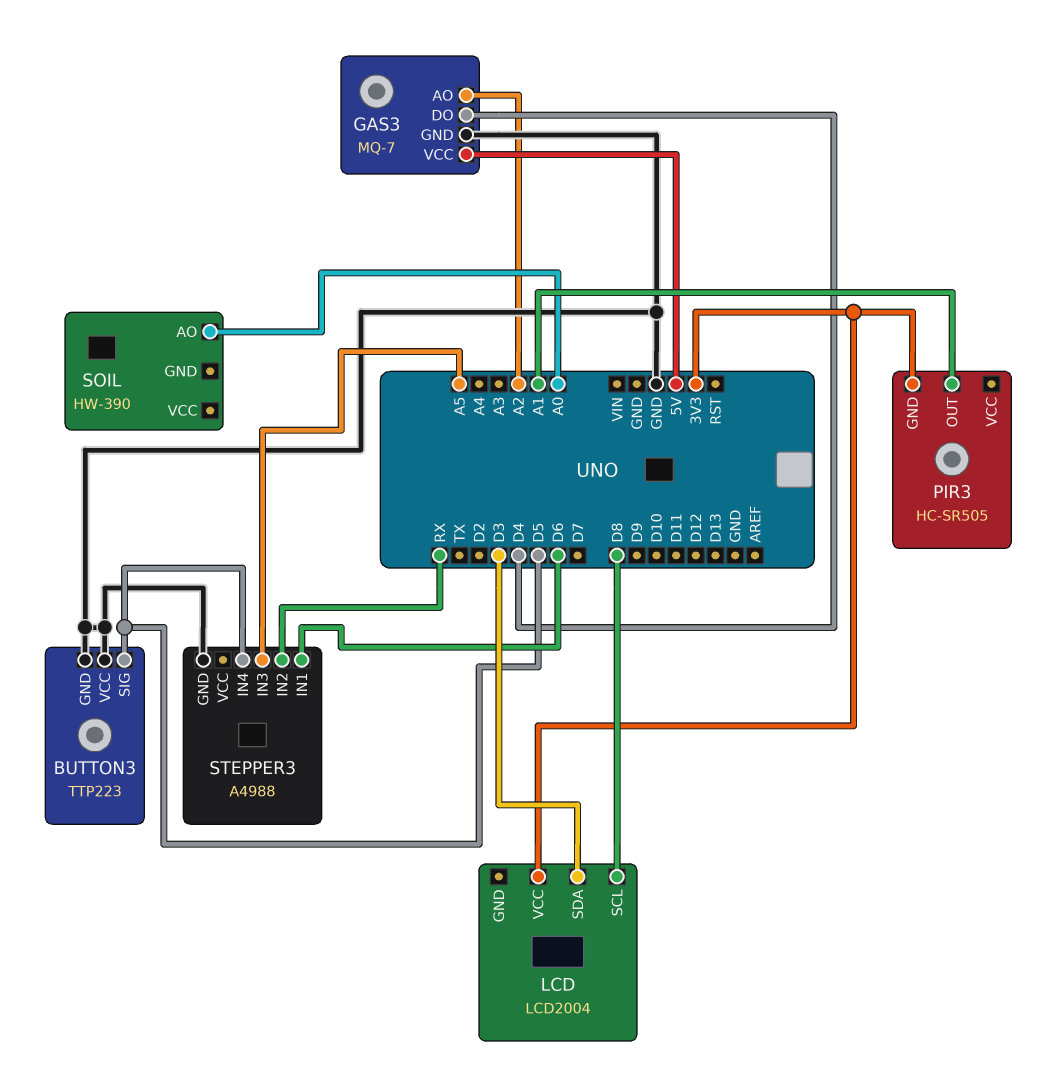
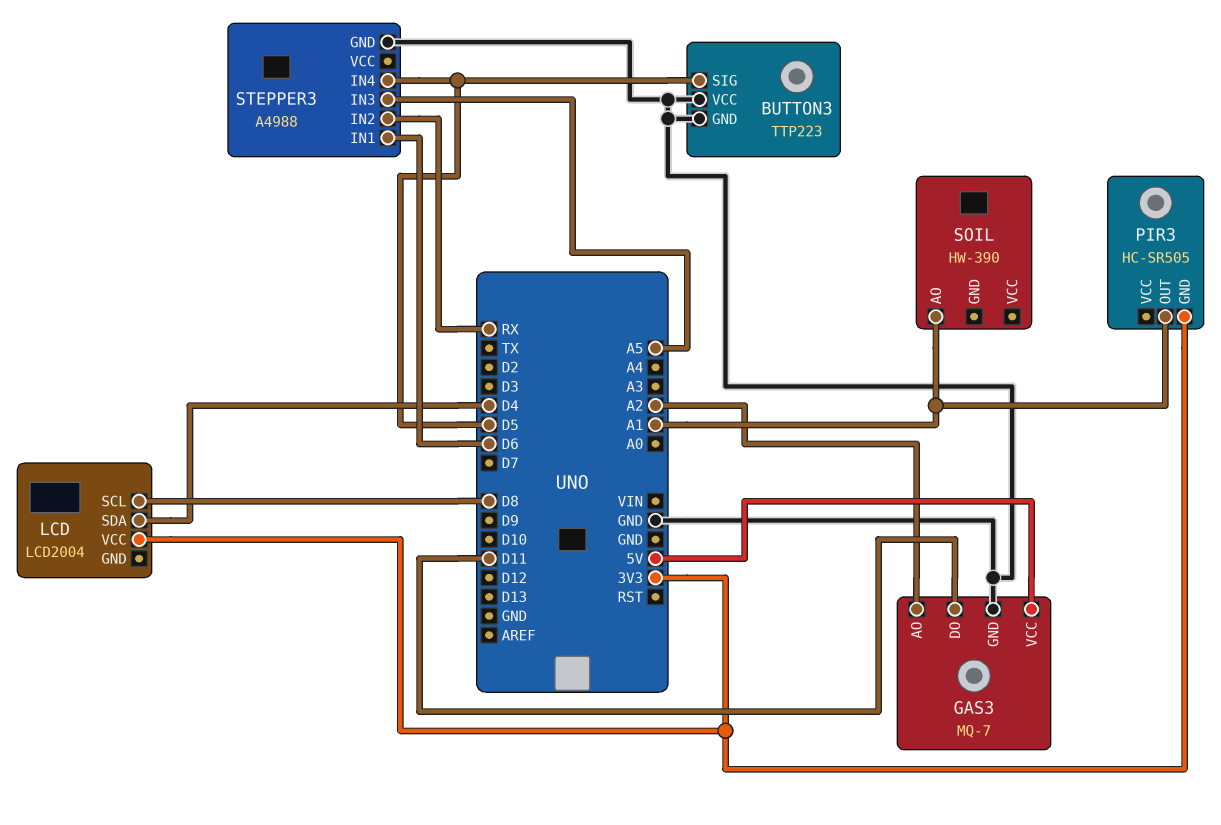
GAS3 pin DO: D4 -> D11
LCD pin SDA: D3 -> D4
SOIL pin AO: A0 -> A1

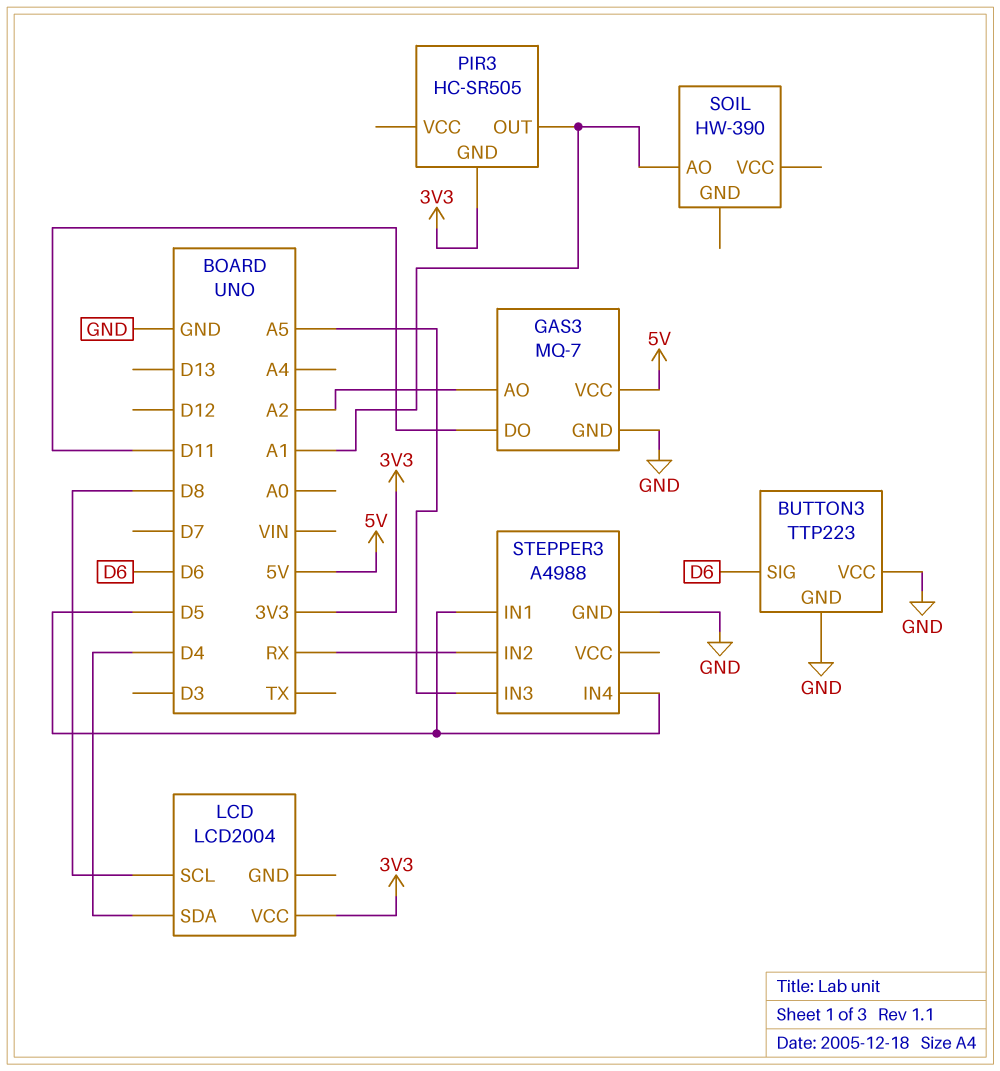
BUTTON3 pin SIG: D5 -> D6
STEPPER3 pin IN1: D6 -> D5

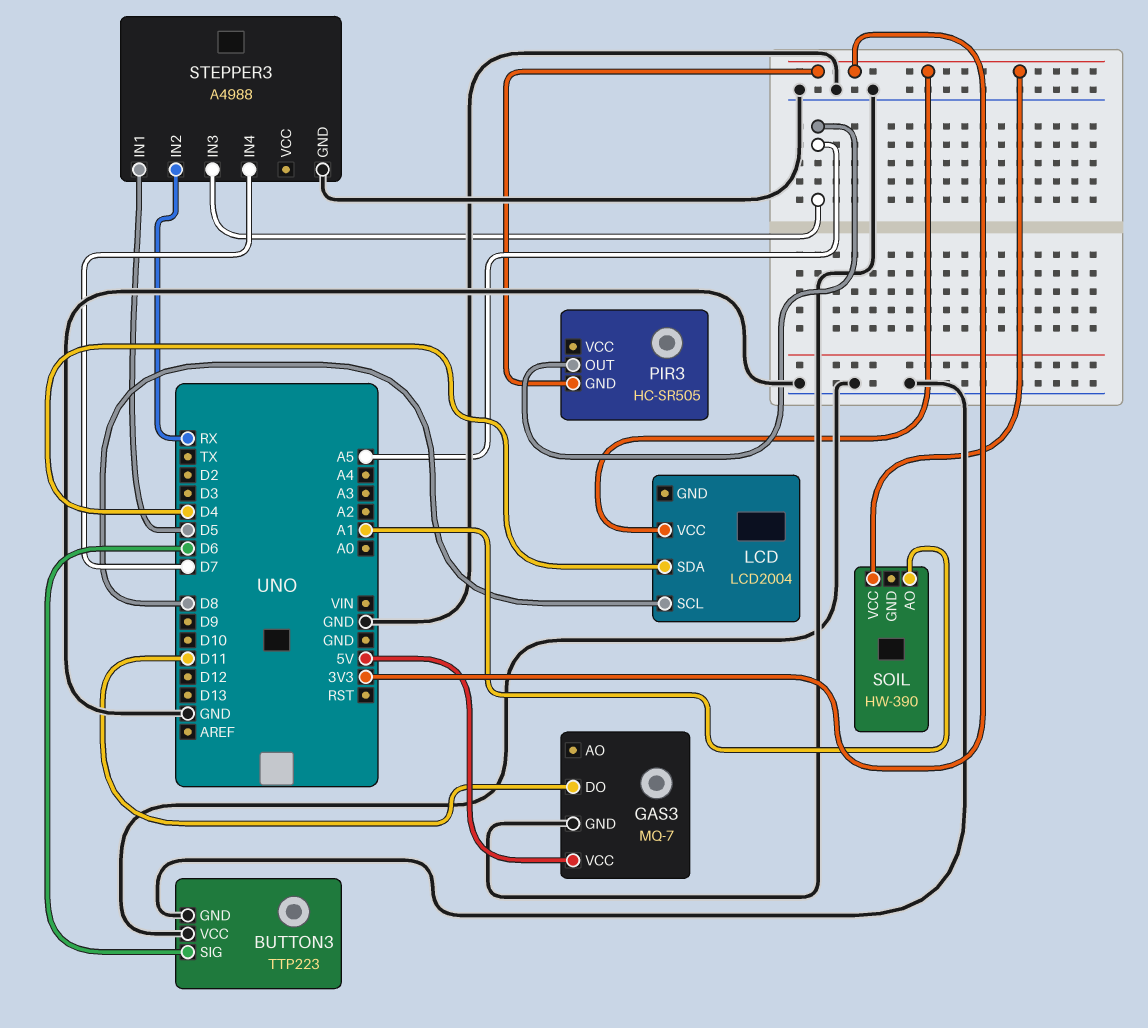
GAS3 pin AO: A2 -> none
PIR3 pin OUT: A1 -> A5
SOIL pin VCC: none -> 3V3
STEPPER3 pin IN4: D5 -> D7

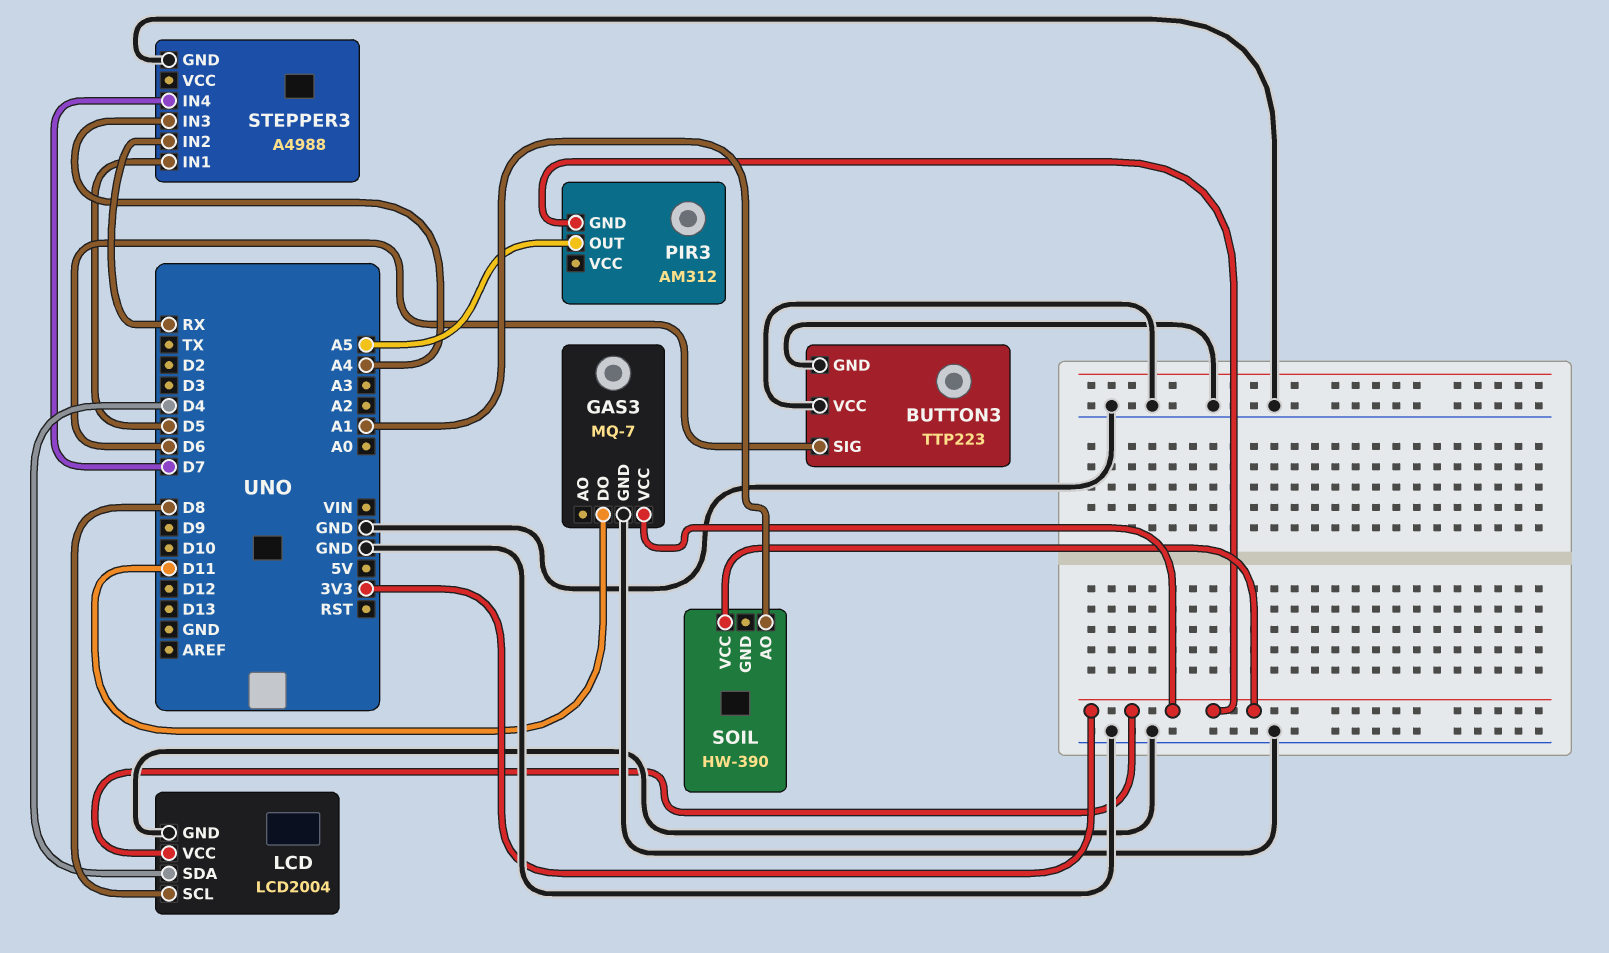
GAS3 pin VCC: 5V -> 3V3
LCD pin GND: none -> GND
PIR3: HC-SR505 -> AM312
STEPPER3 pin IN3: A5 -> A4

